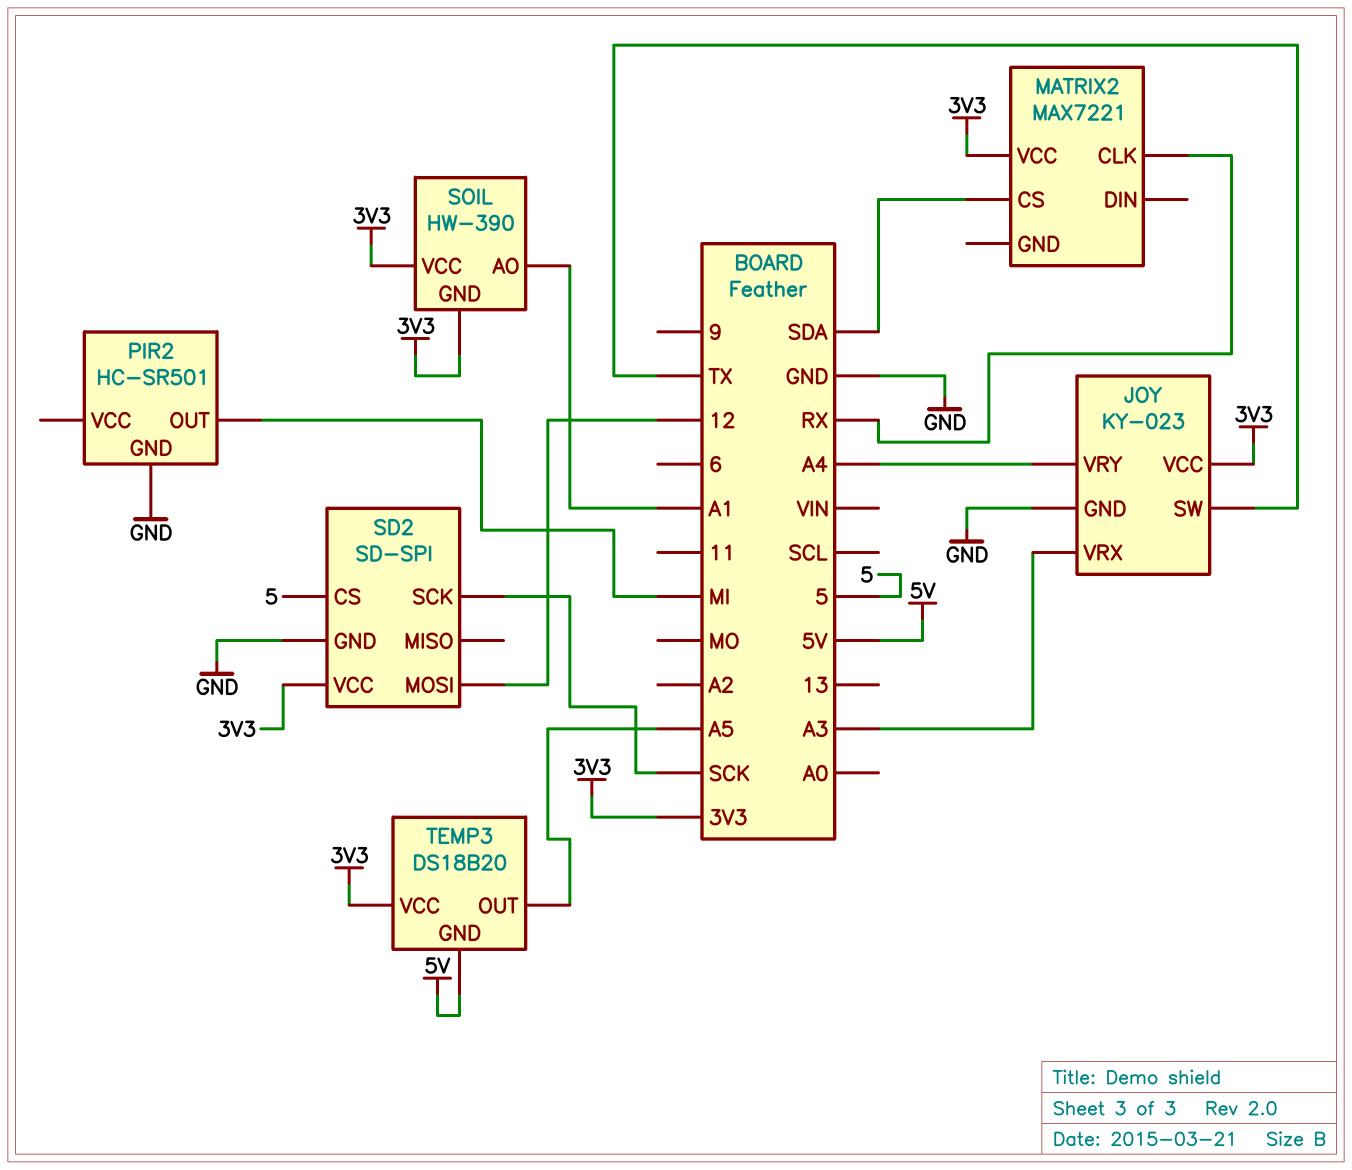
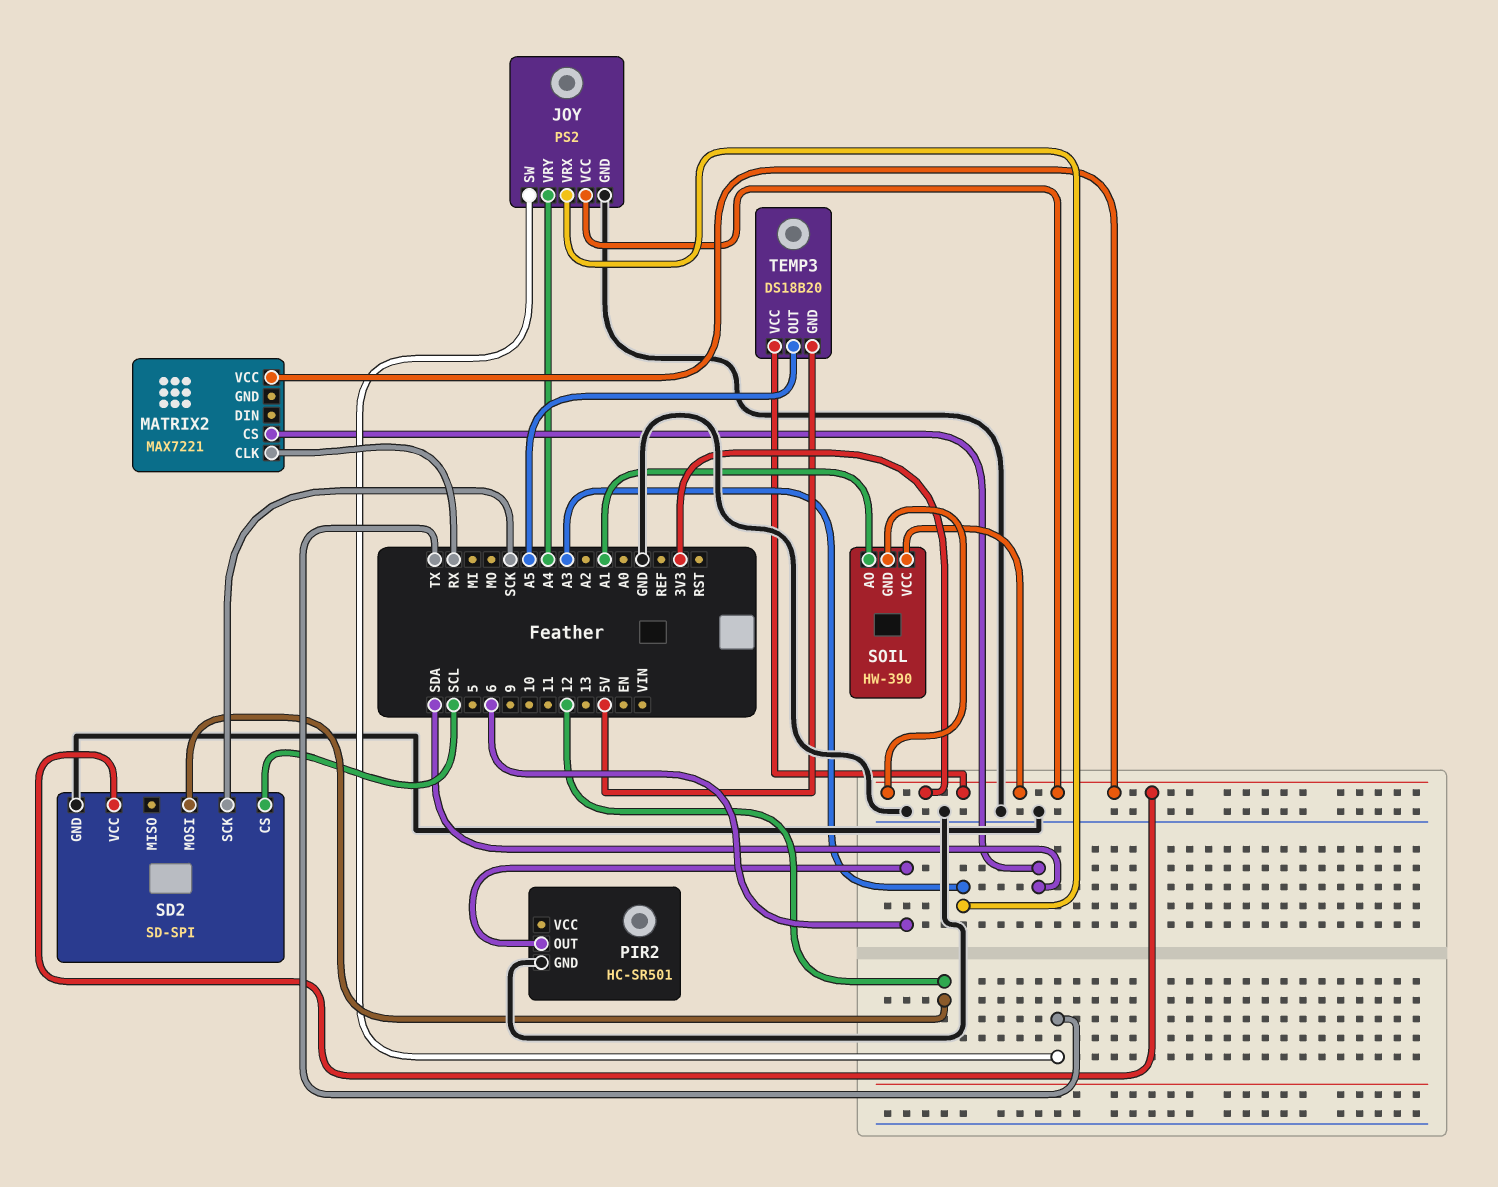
JOY: KY-023 -> PS2
PIR2 pin OUT: MI -> 6
SD2 pin CS: 5 -> SCL

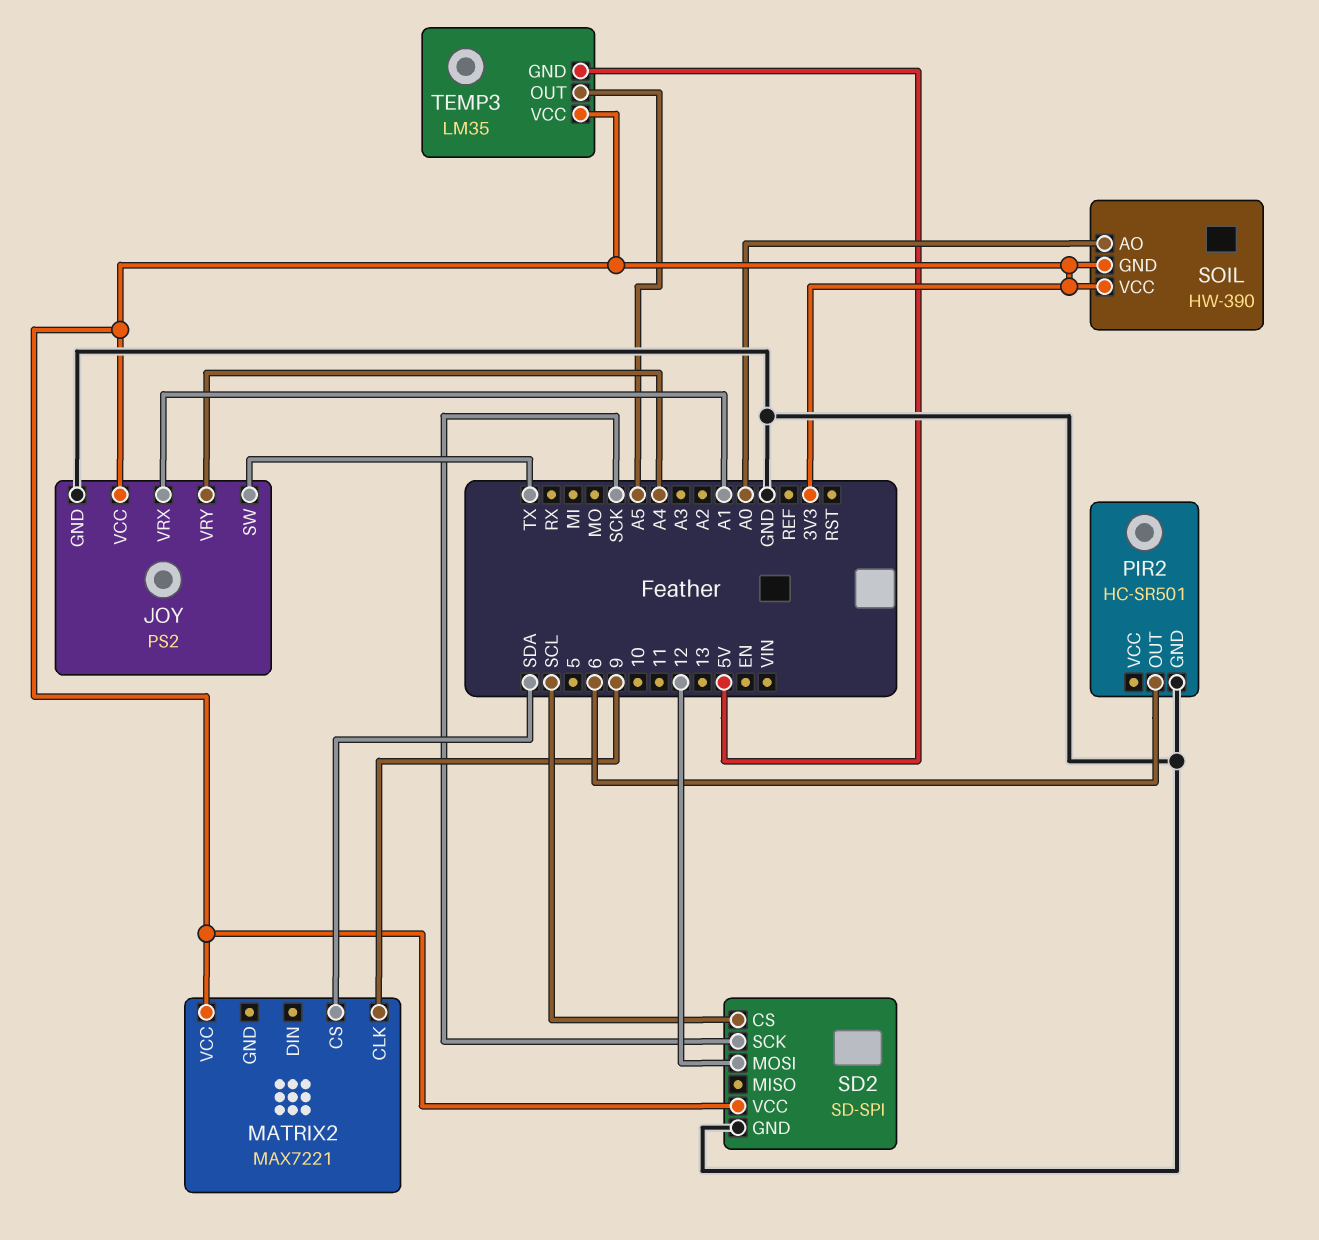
JOY pin VRX: A3 -> A1
MATRIX2 pin CLK: RX -> 9
SOIL pin AO: A1 -> A0
TEMP3: DS18B20 -> LM35

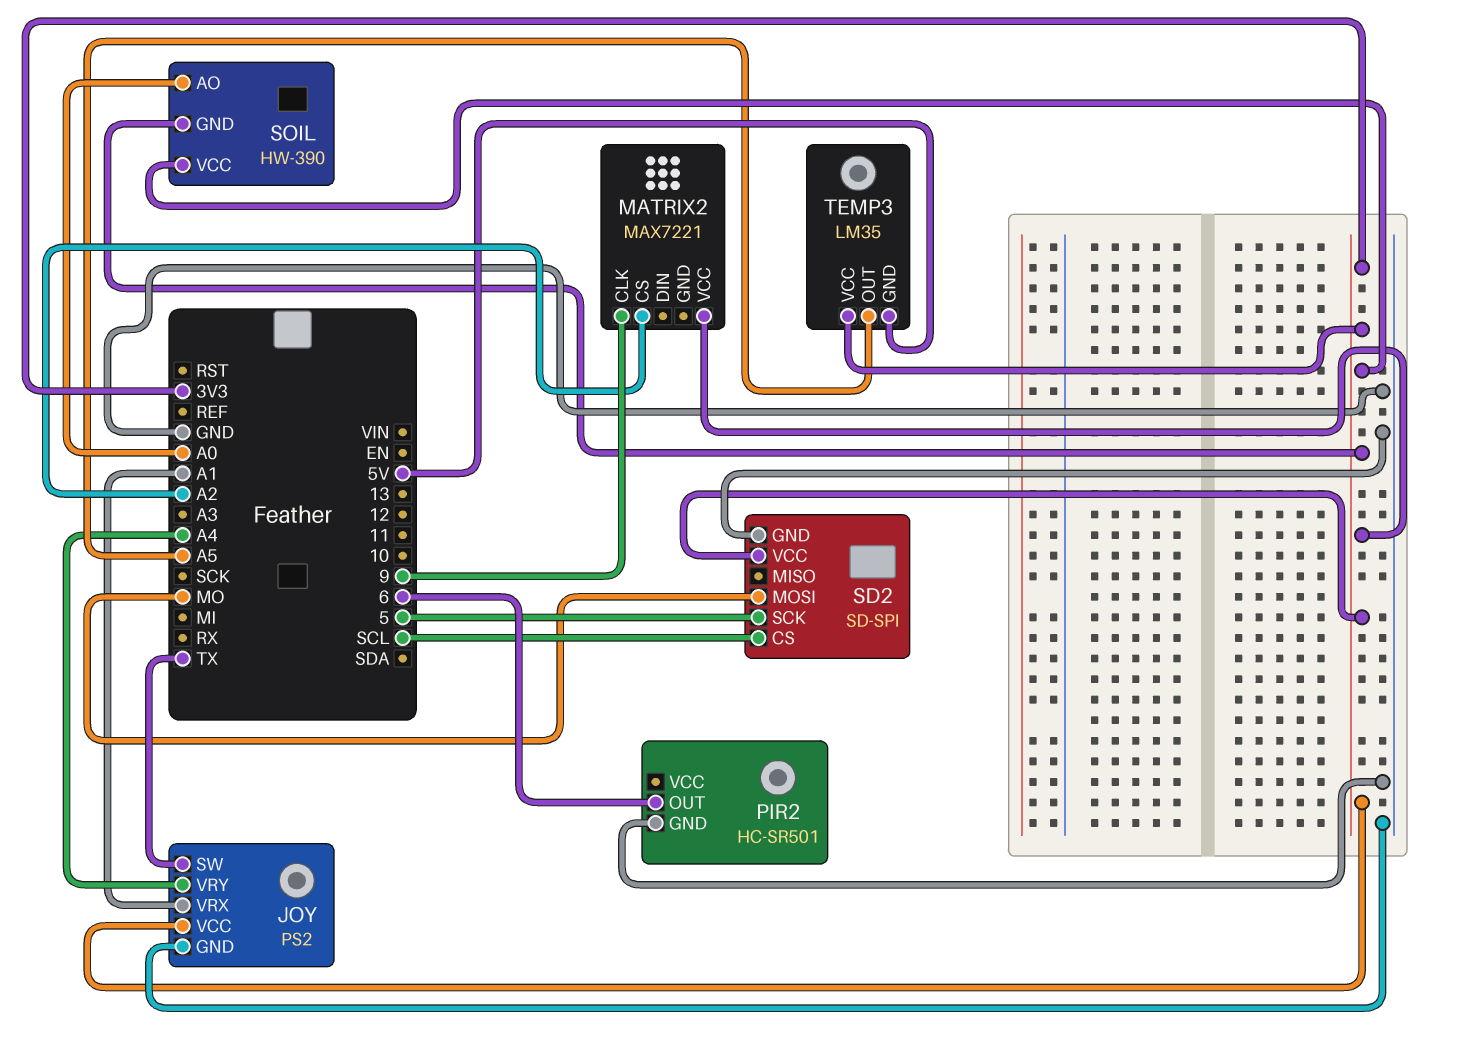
MATRIX2 pin CS: SDA -> A2
SD2 pin MOSI: 12 -> MO
SD2 pin SCK: SCK -> 5

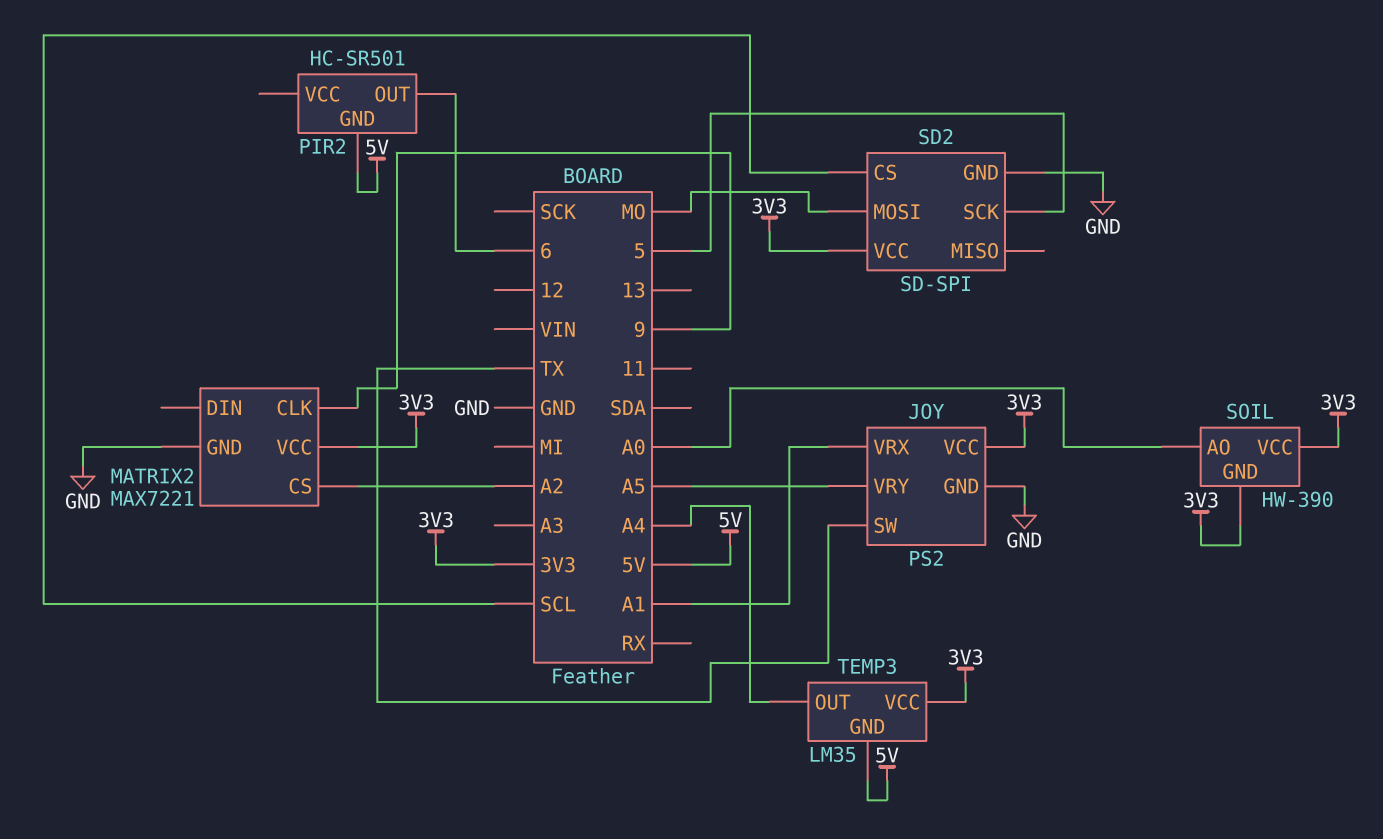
JOY pin VRY: A4 -> A5
MATRIX2 pin GND: none -> GND
PIR2 pin GND: GND -> 5V
TEMP3 pin OUT: A5 -> A4

